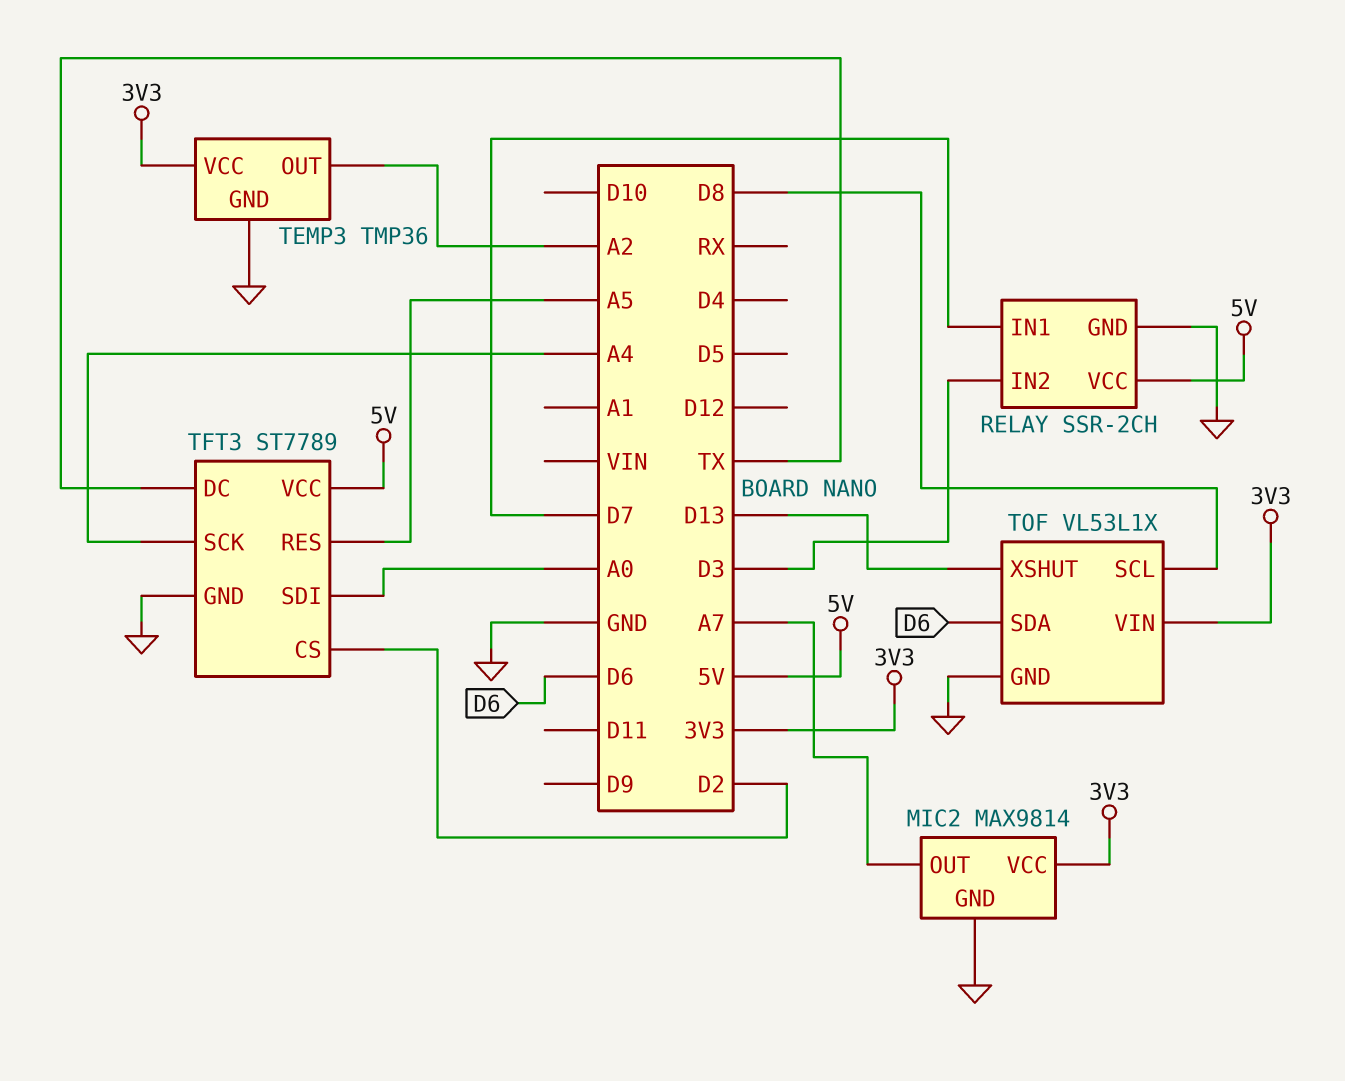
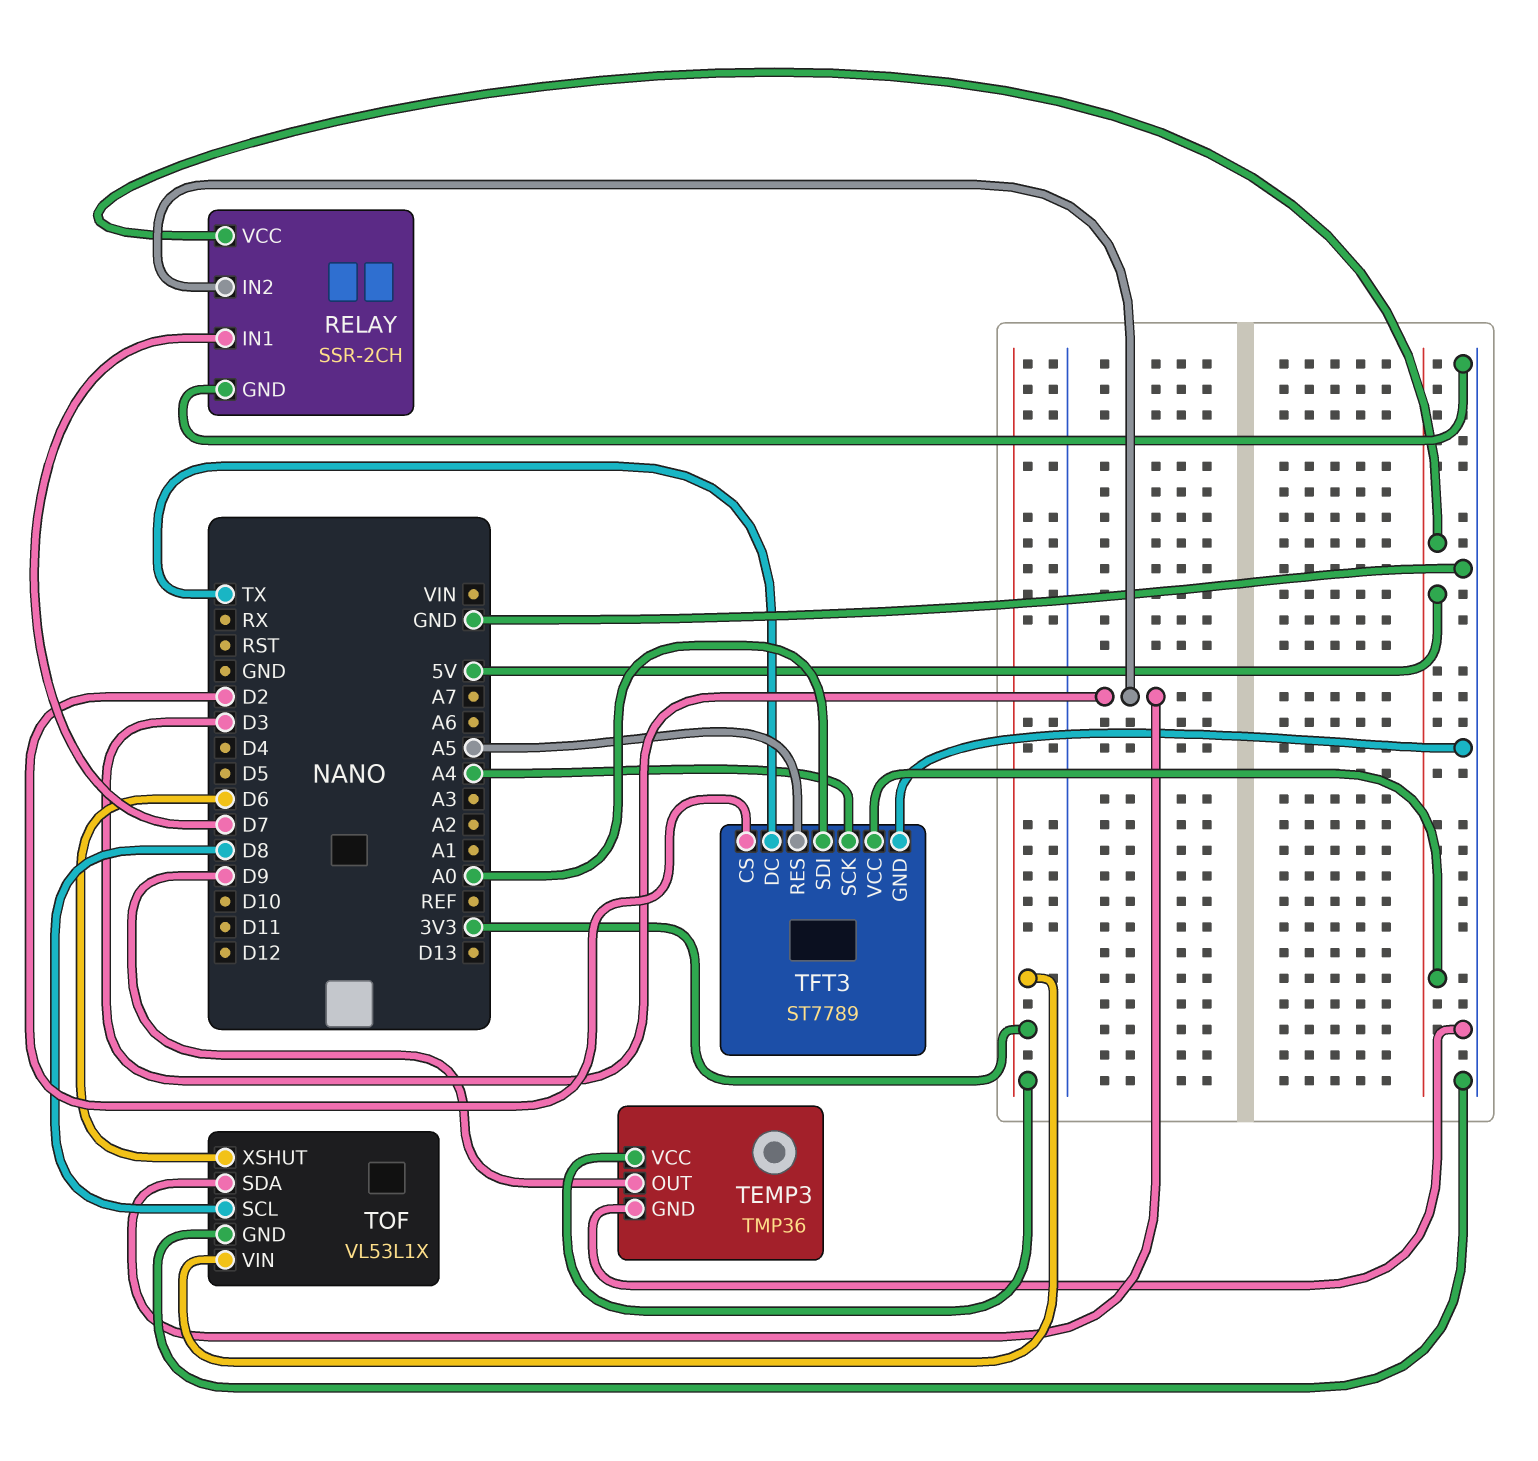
MIC2: MAX9814 -> none
MIC2 pin GND: GND -> none
MIC2 pin OUT: A7 -> none
MIC2 pin VCC: 3V3 -> none
TEMP3 pin OUT: A2 -> D9
TOF pin SDA: D6 -> D3
TOF pin XSHUT: D13 -> D6

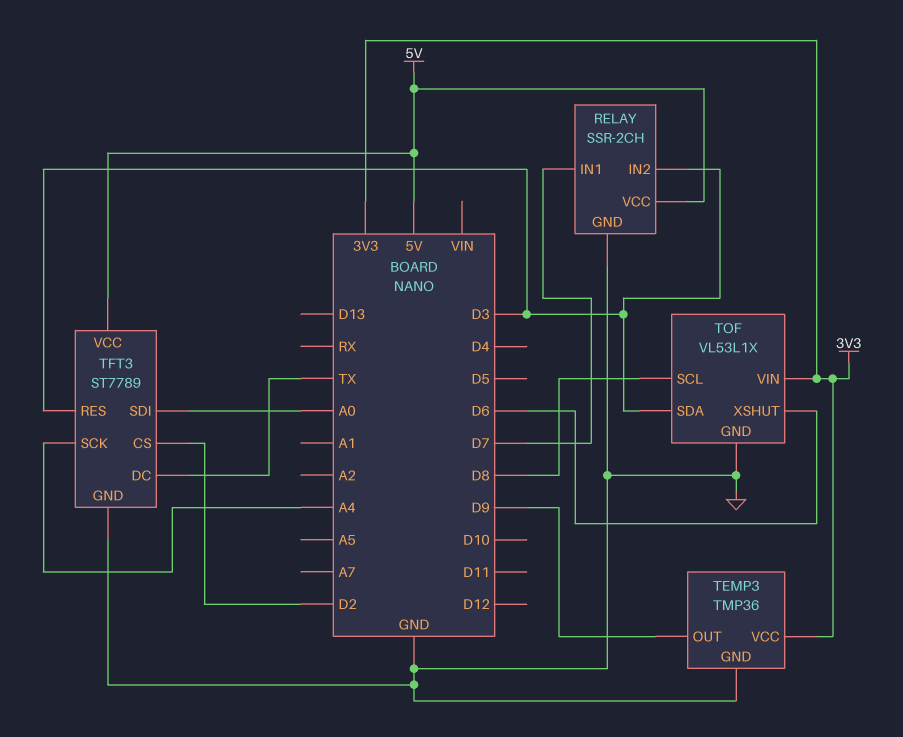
TFT3 pin RES: A5 -> D3

